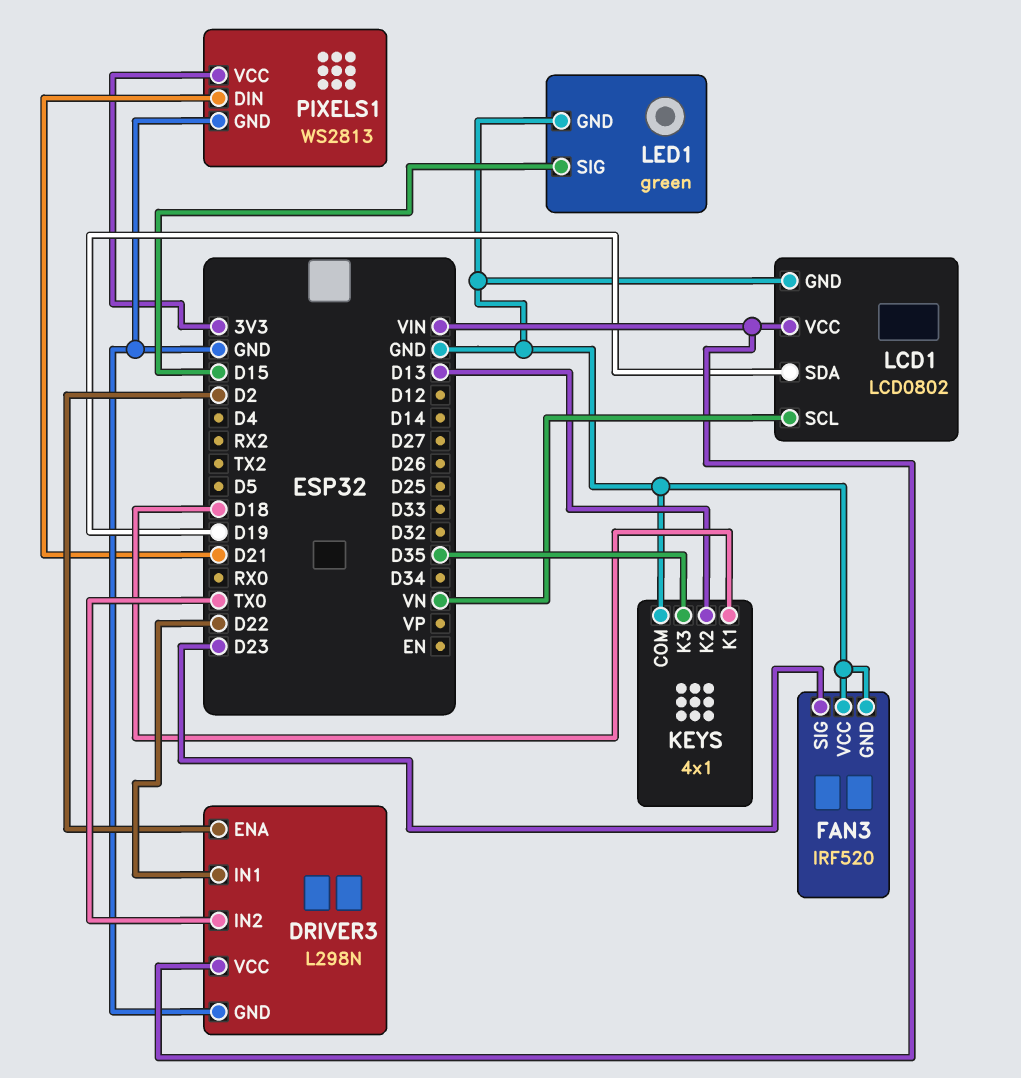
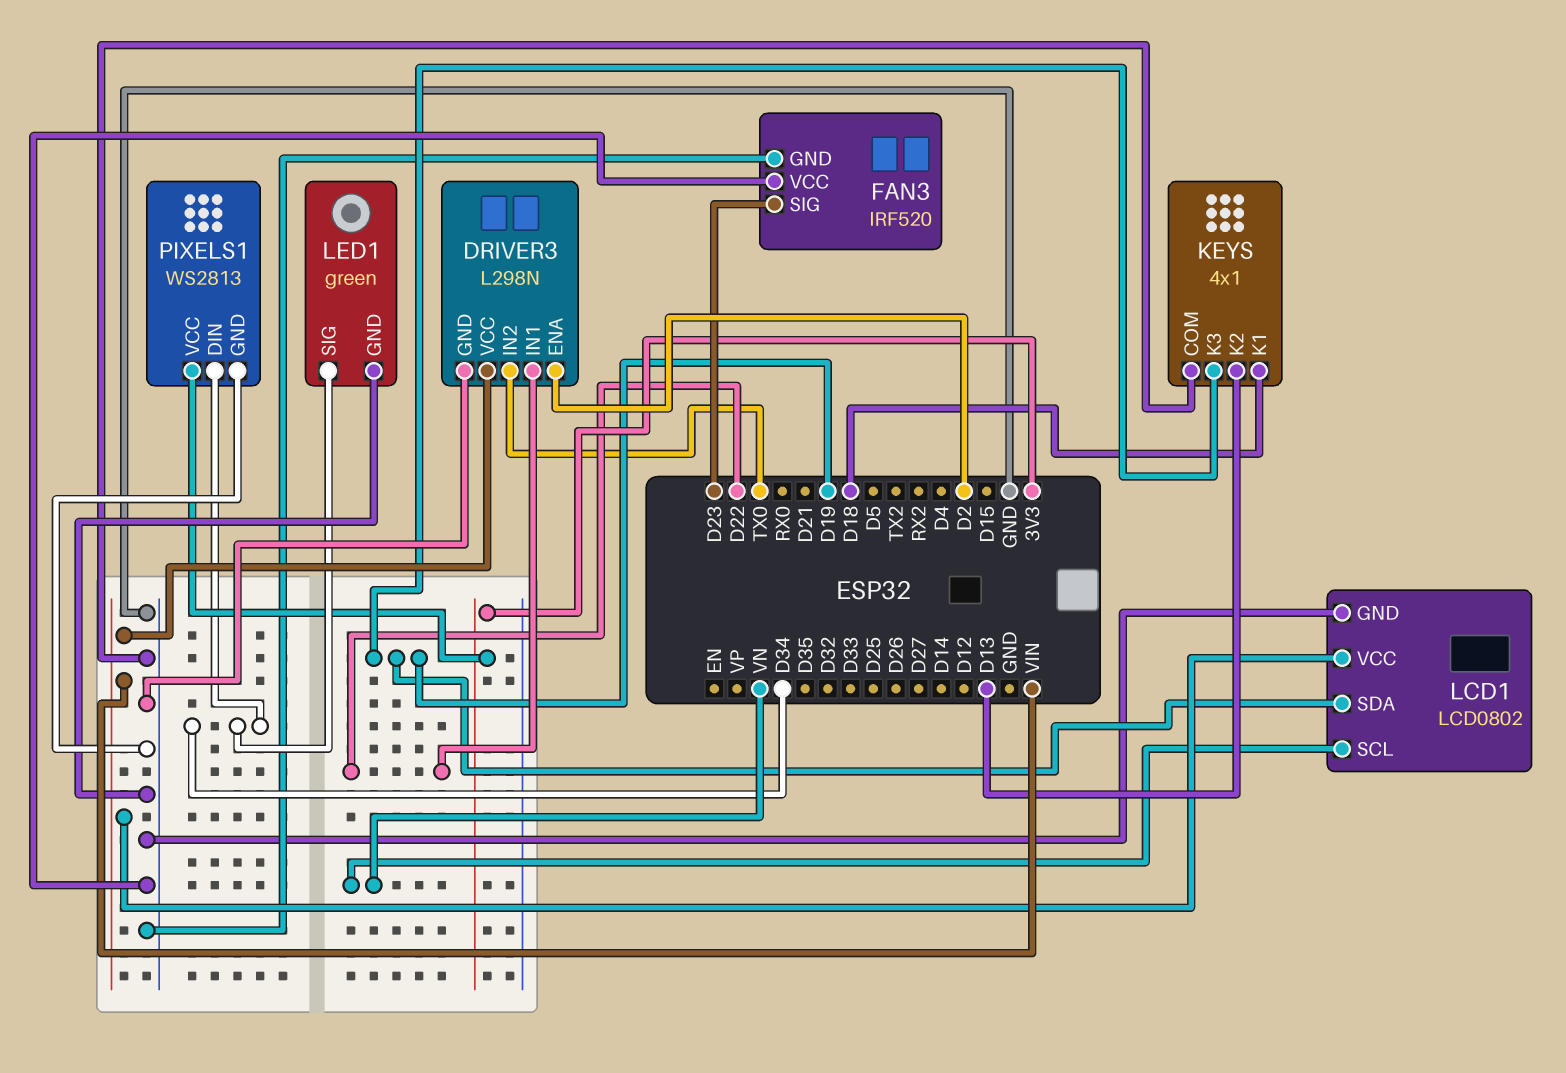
KEYS pin K3: D35 -> D19
LED1 pin SIG: D15 -> D34
PIXELS1 pin DIN: D21 -> D34

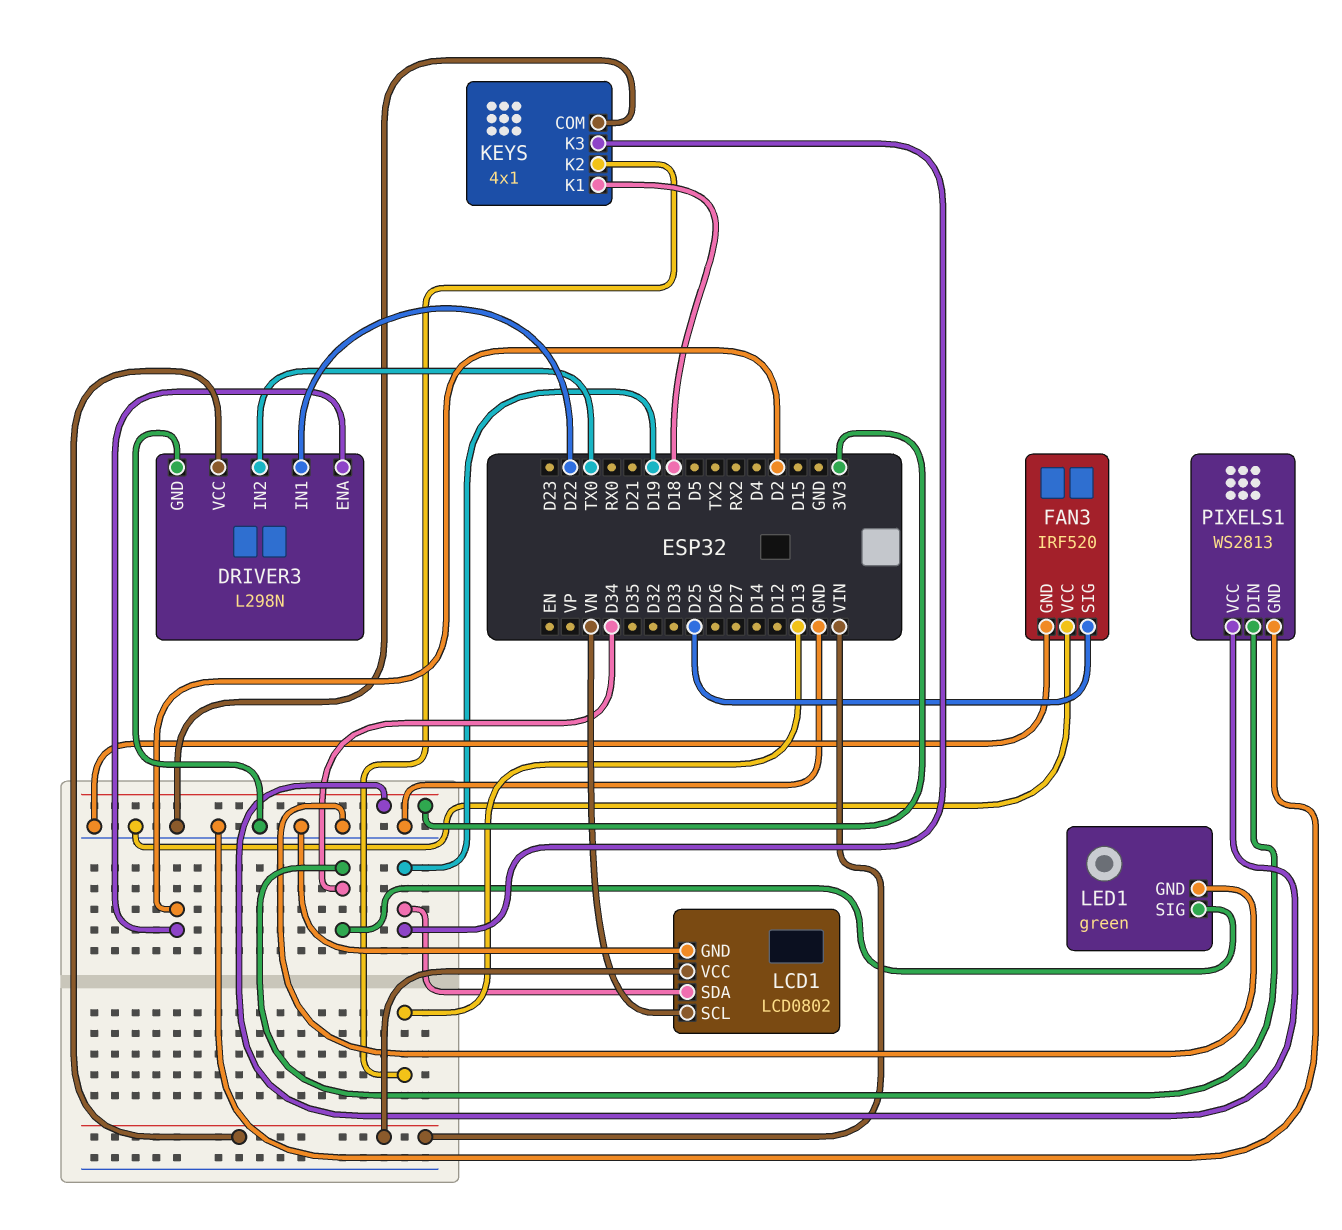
FAN3 pin SIG: D23 -> D25

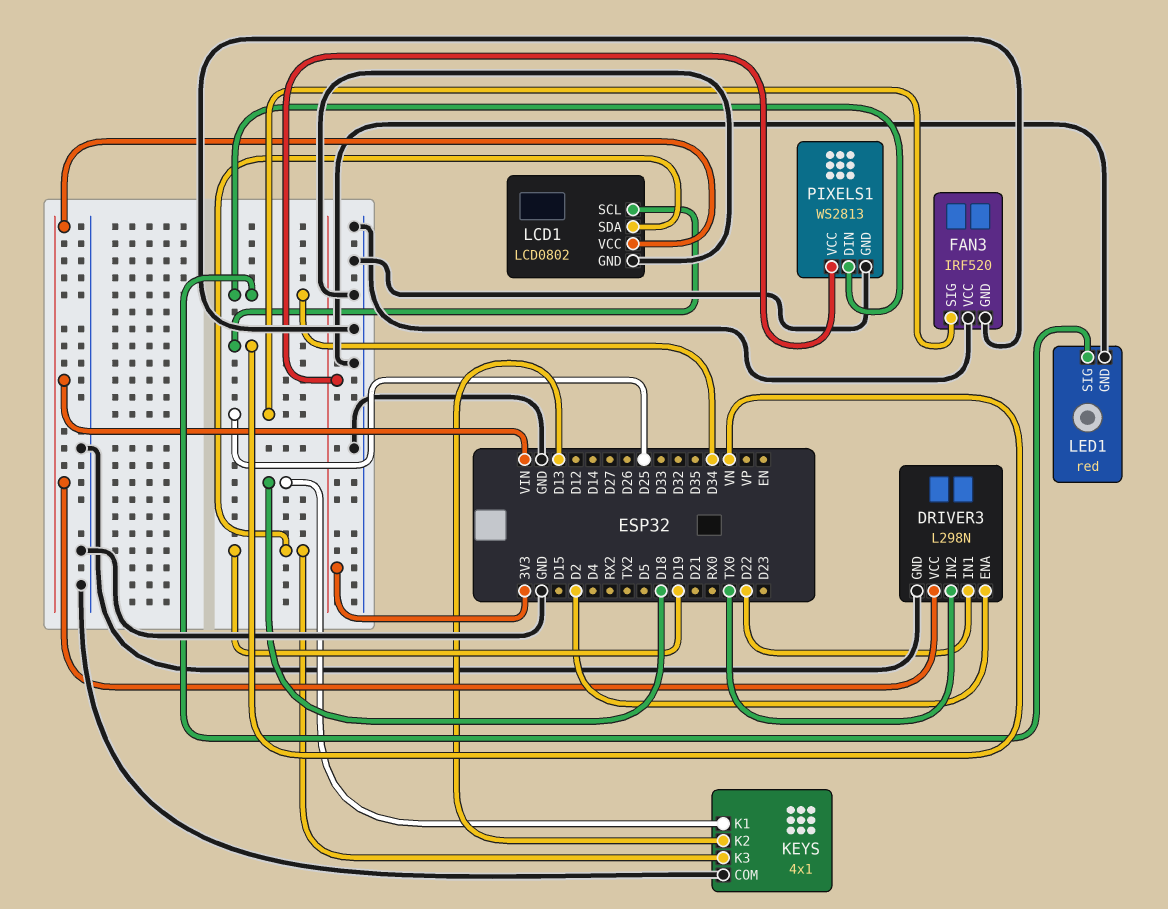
LED1: green -> red

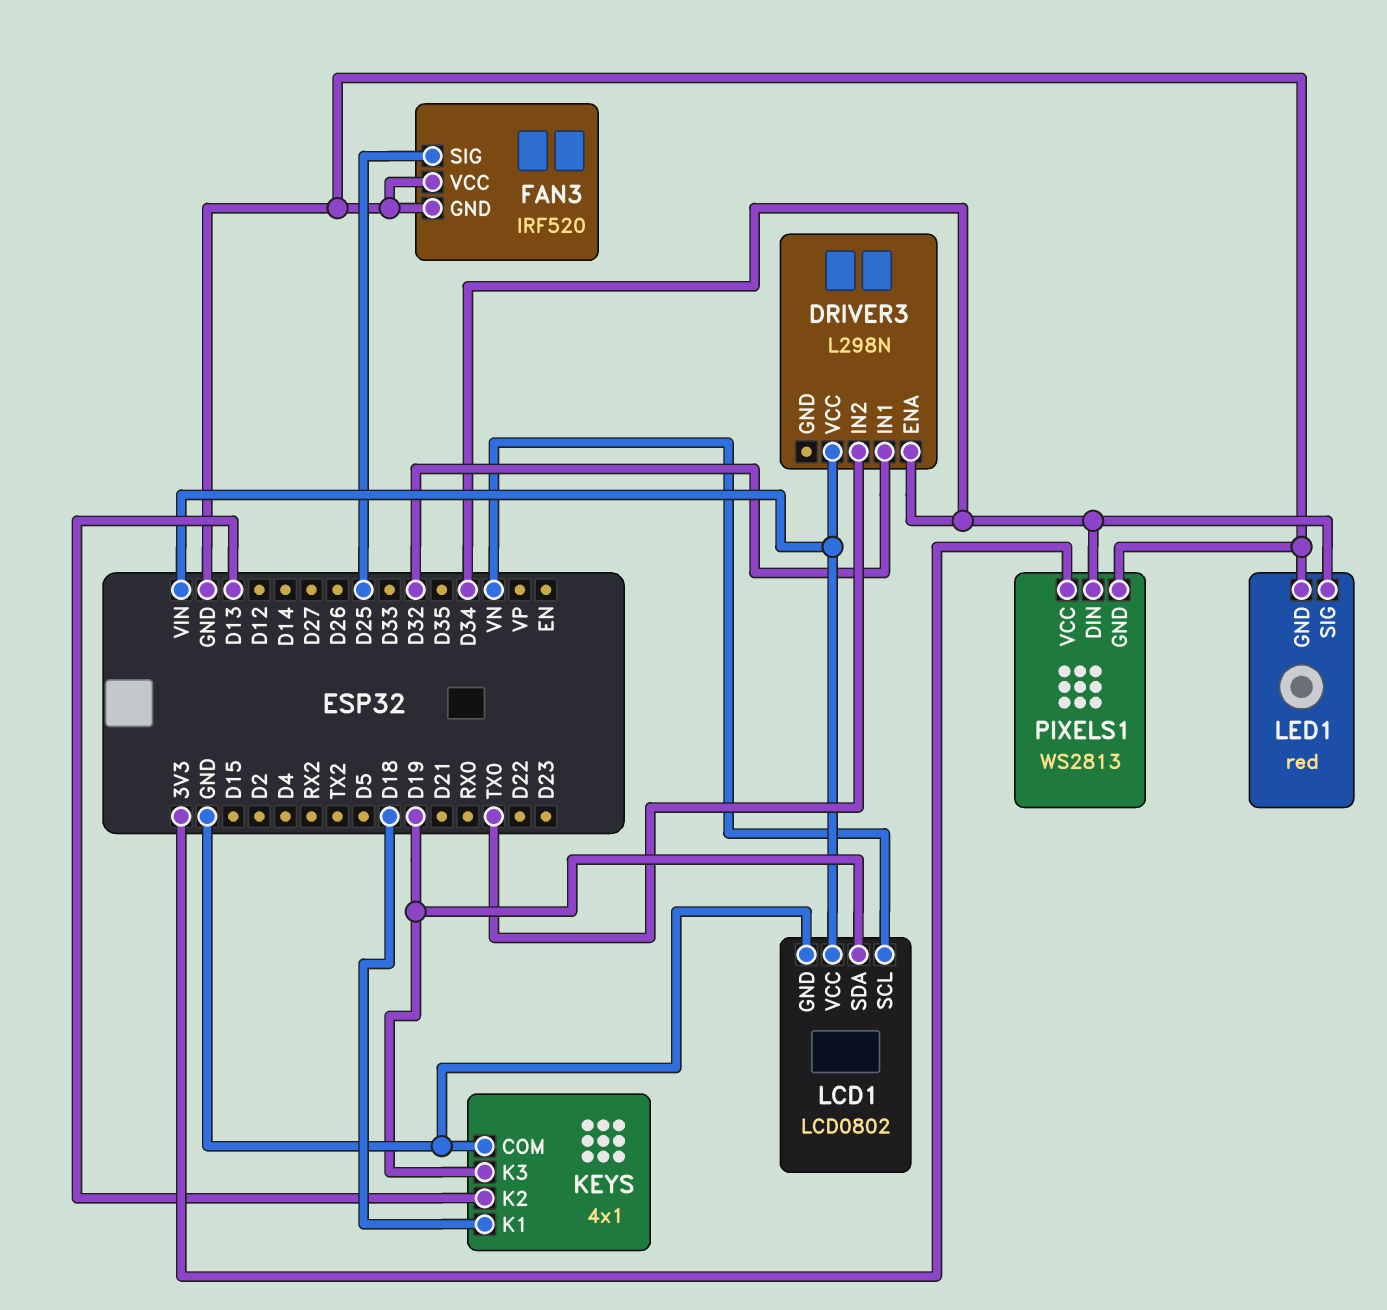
DRIVER3 pin ENA: D2 -> D34
DRIVER3 pin GND: GND -> none
DRIVER3 pin IN1: D22 -> D32

